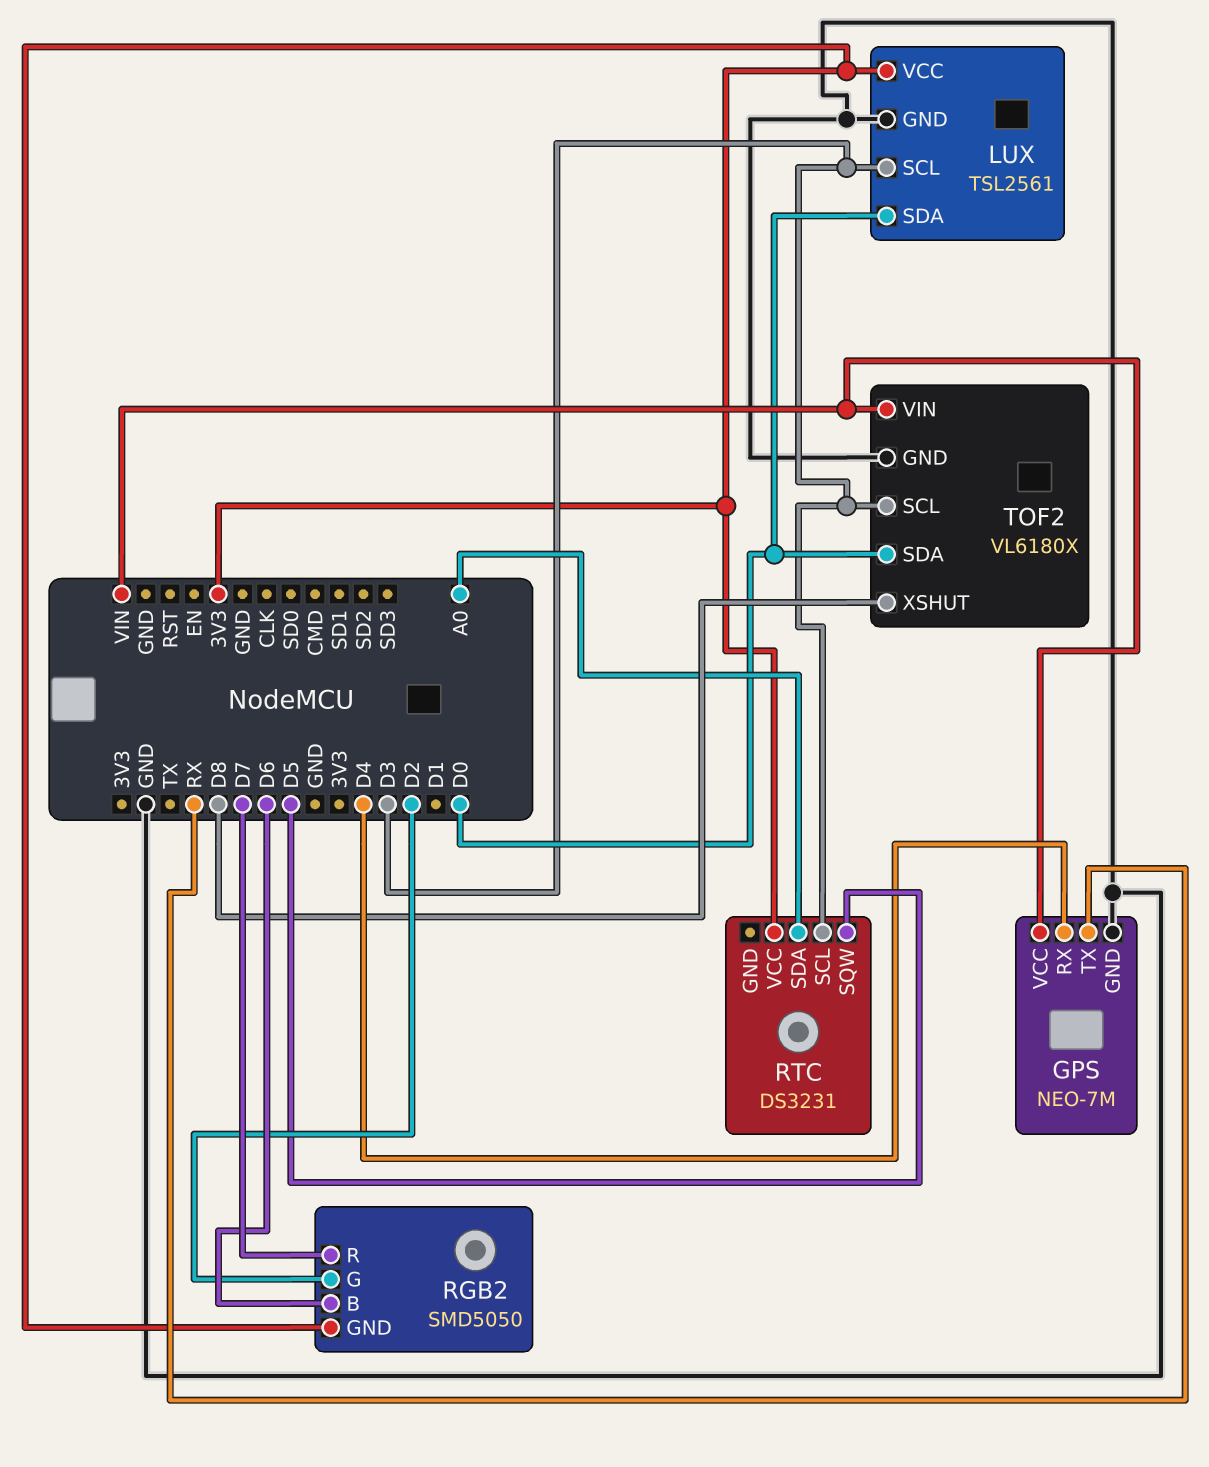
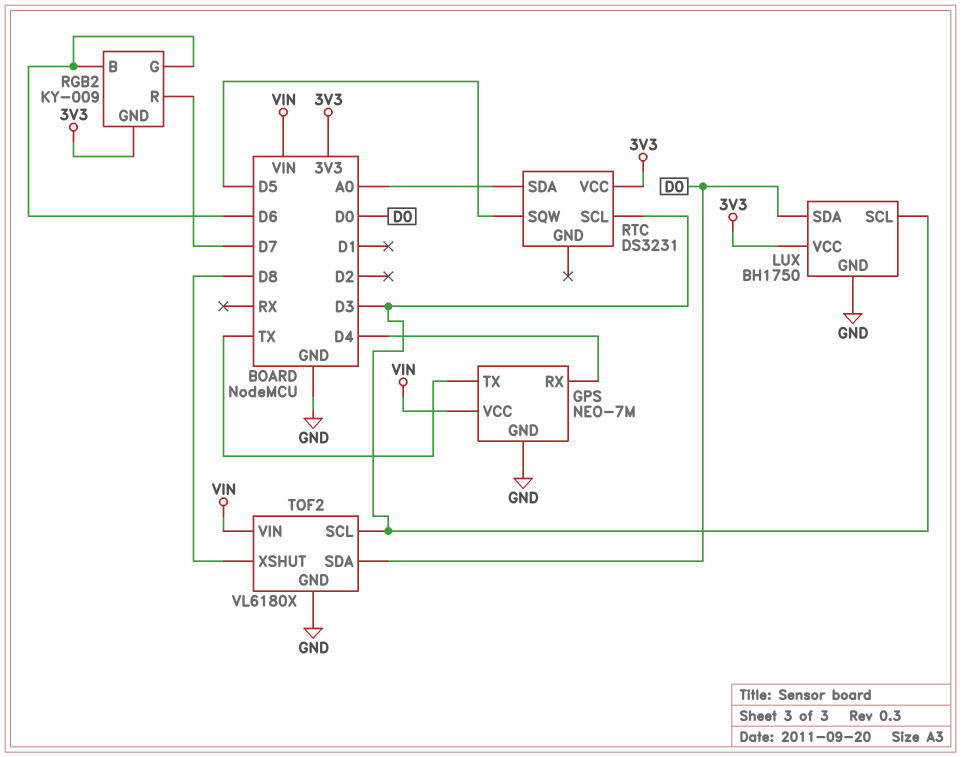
GPS pin TX: RX -> TX
LUX: TSL2561 -> BH1750
RGB2: SMD5050 -> KY-009
RGB2 pin G: D2 -> D6

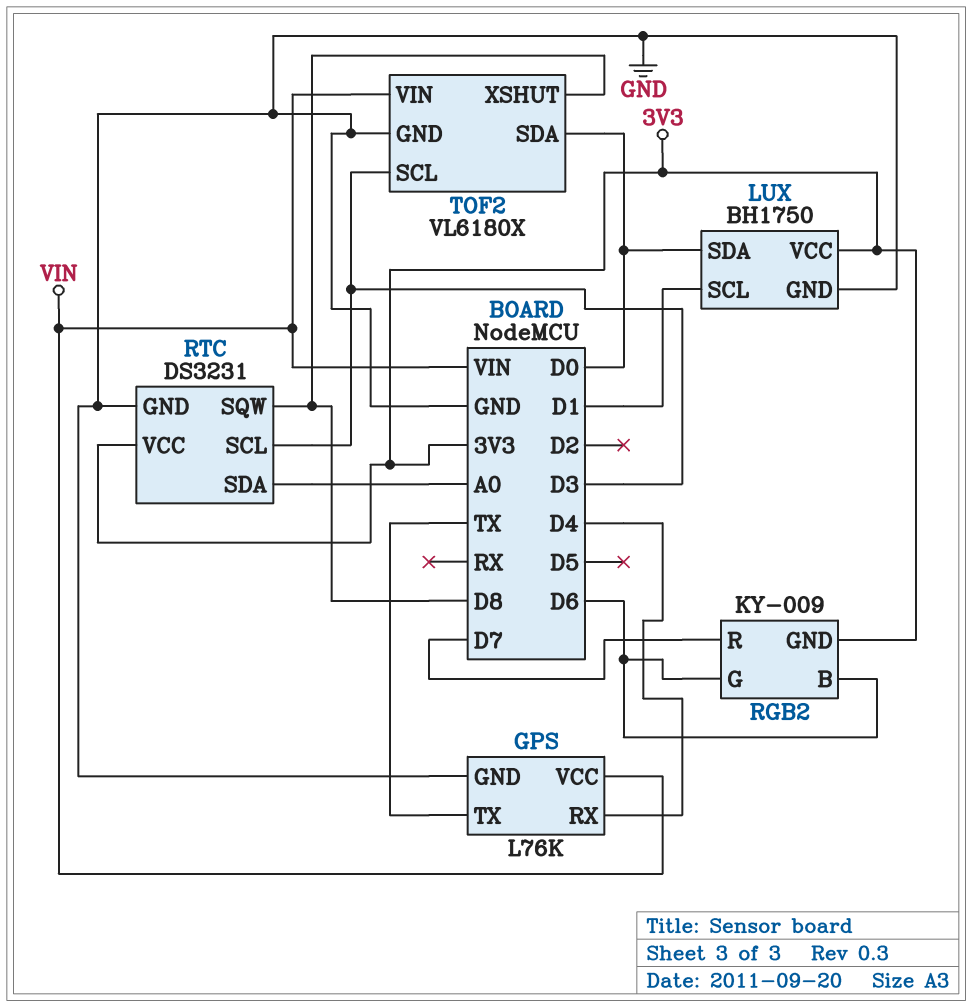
GPS: NEO-7M -> L76K
LUX pin SCL: D3 -> D1
RTC pin GND: none -> GND
RTC pin SQW: D5 -> D8

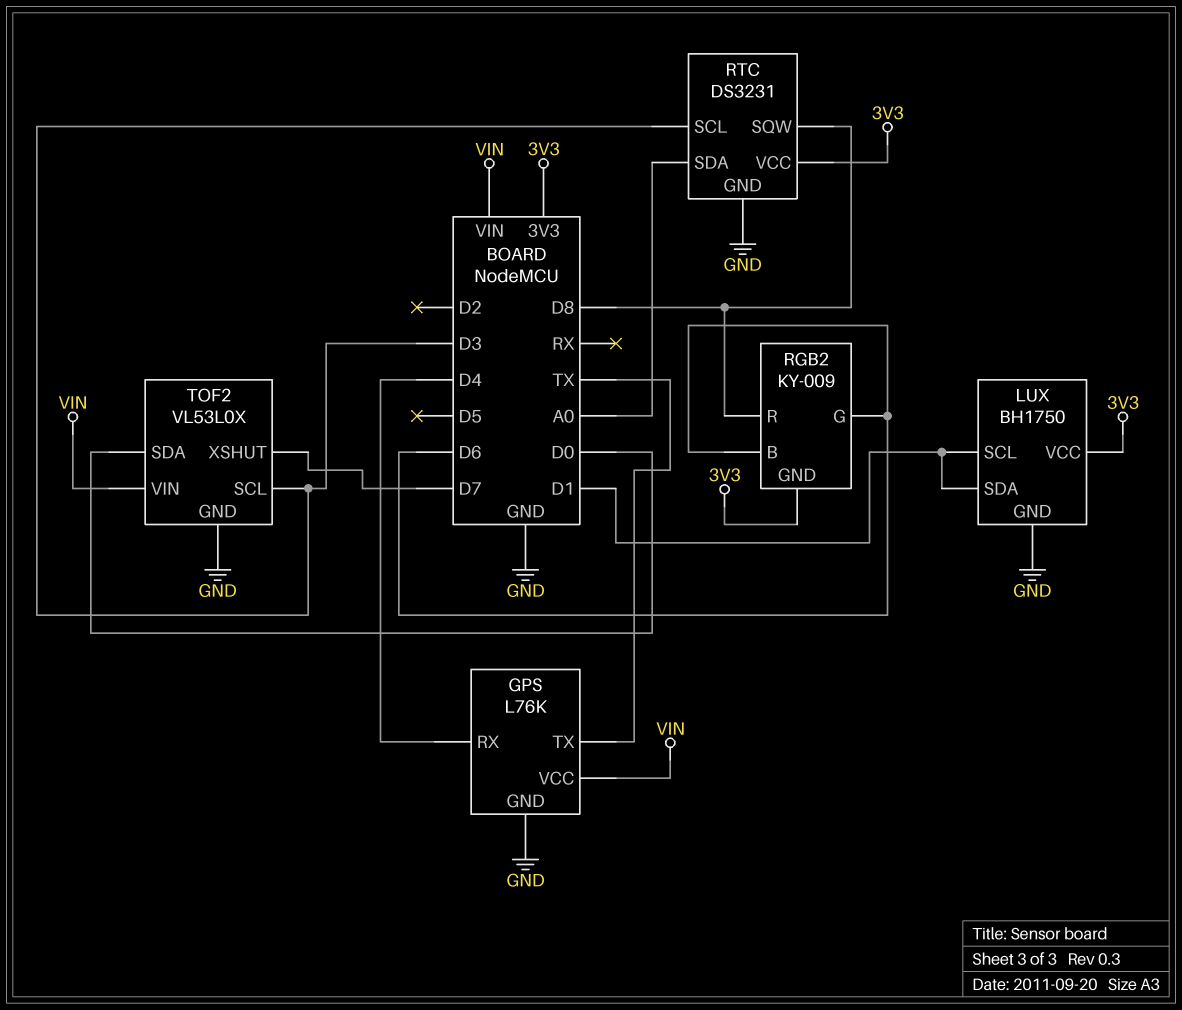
LUX pin SDA: D0 -> D1
RGB2 pin R: D7 -> D8
TOF2: VL6180X -> VL53L0X
TOF2 pin XSHUT: D8 -> D7

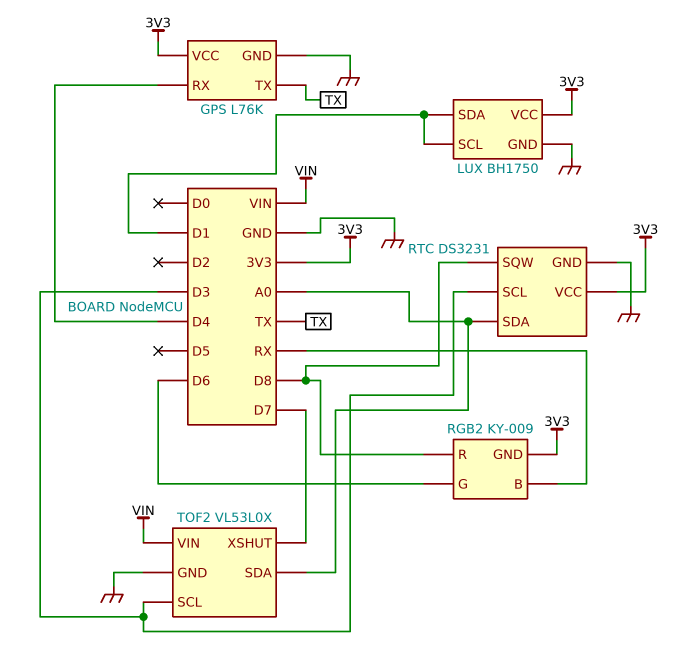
GPS pin VCC: VIN -> 3V3
RGB2 pin B: D6 -> RX
TOF2 pin SDA: D0 -> A0

